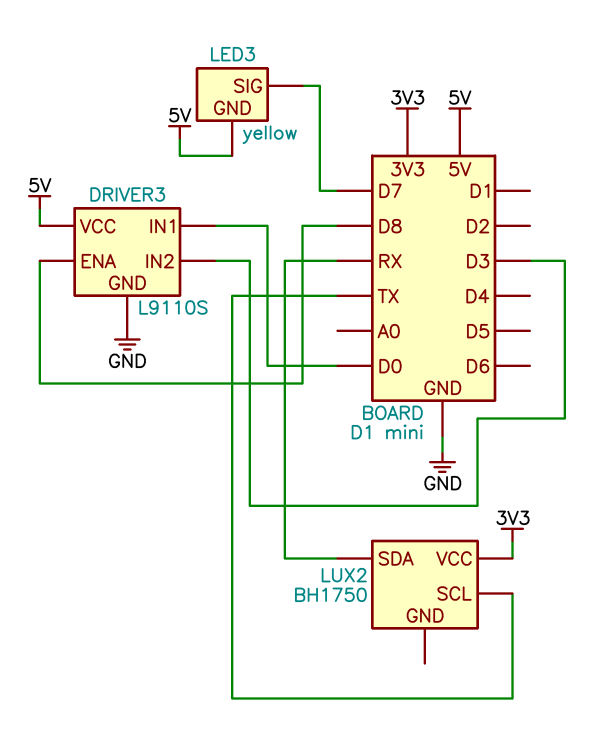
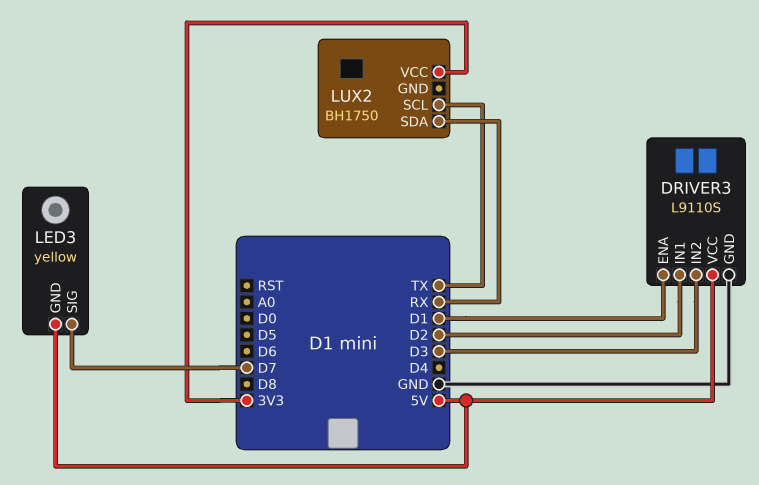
DRIVER3 pin ENA: D8 -> D1
DRIVER3 pin IN1: D0 -> D2

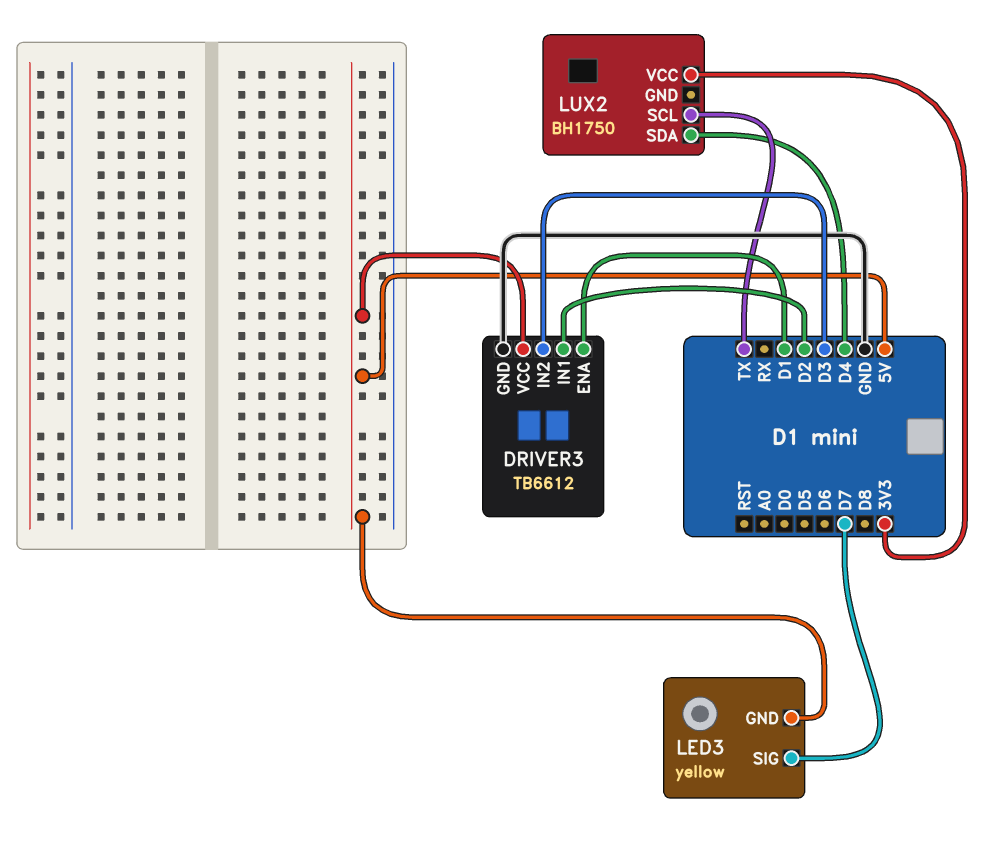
DRIVER3: L9110S -> TB6612
LUX2 pin SDA: RX -> D4

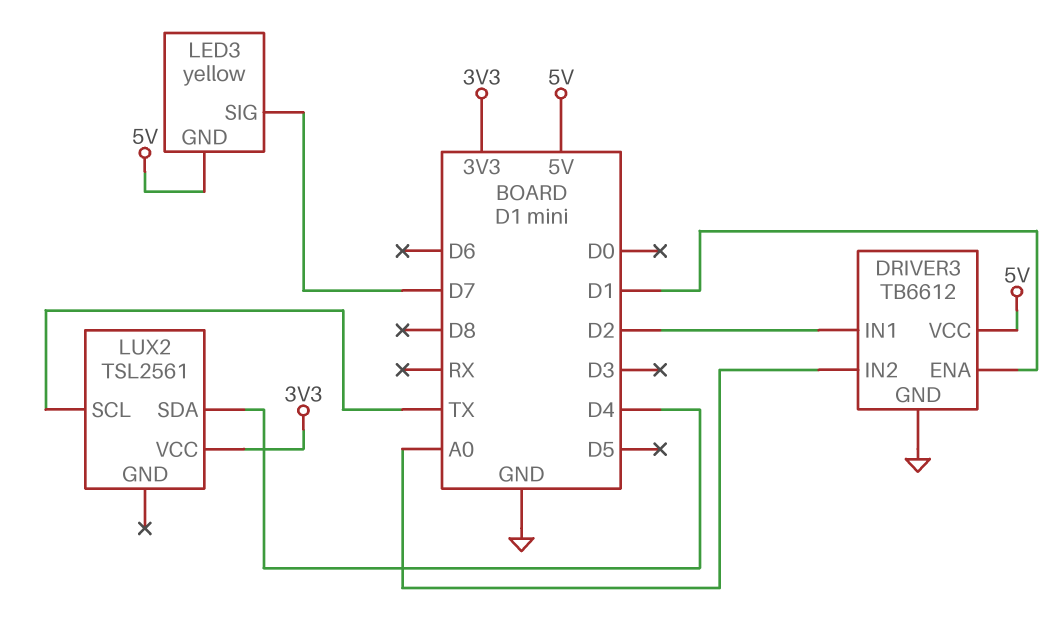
DRIVER3 pin IN2: D3 -> A0
LUX2: BH1750 -> TSL2561

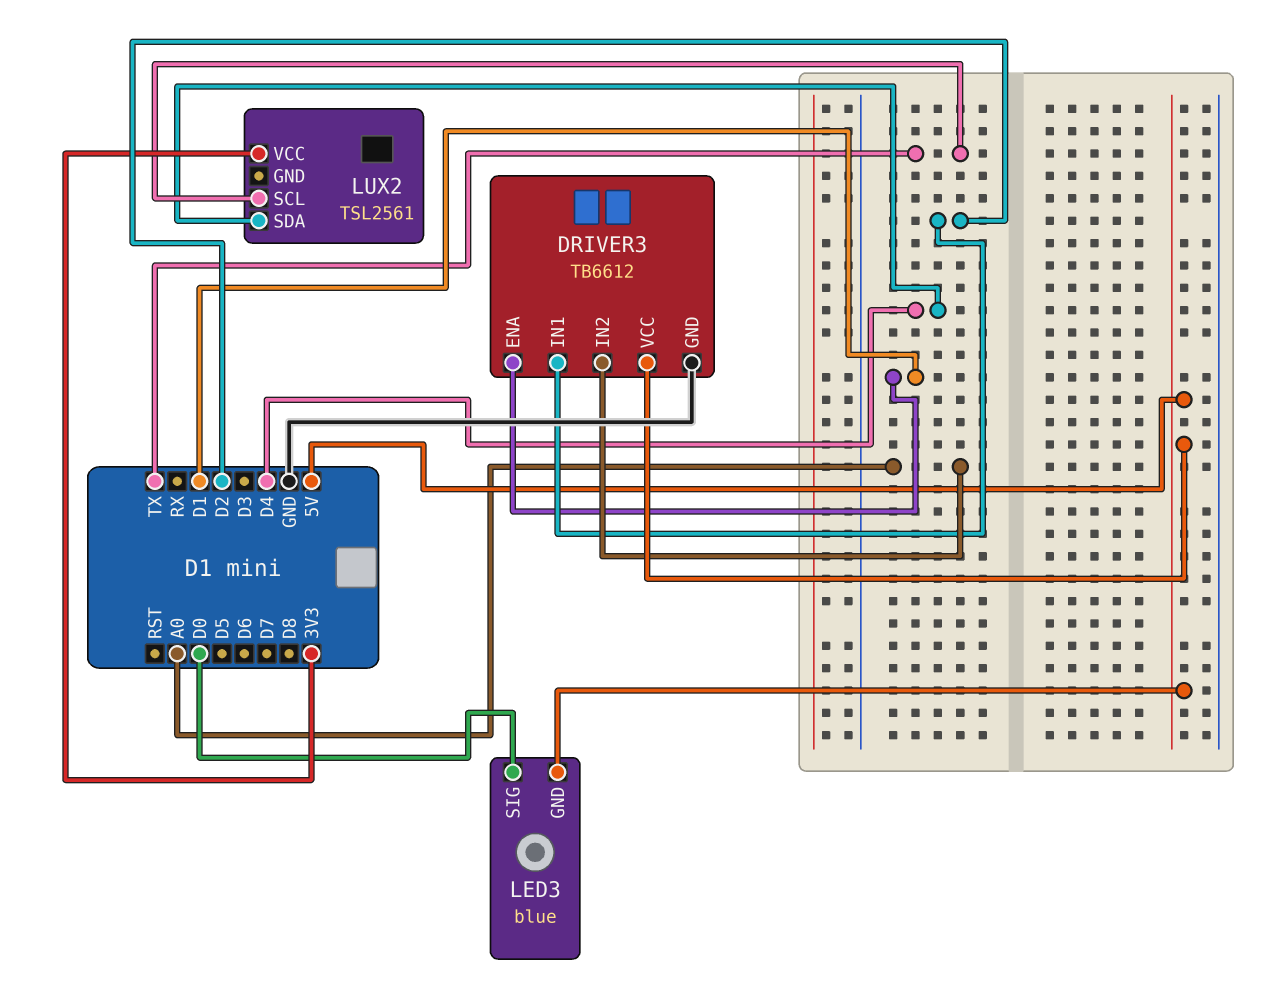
LED3: yellow -> blue
LED3 pin SIG: D7 -> D0

